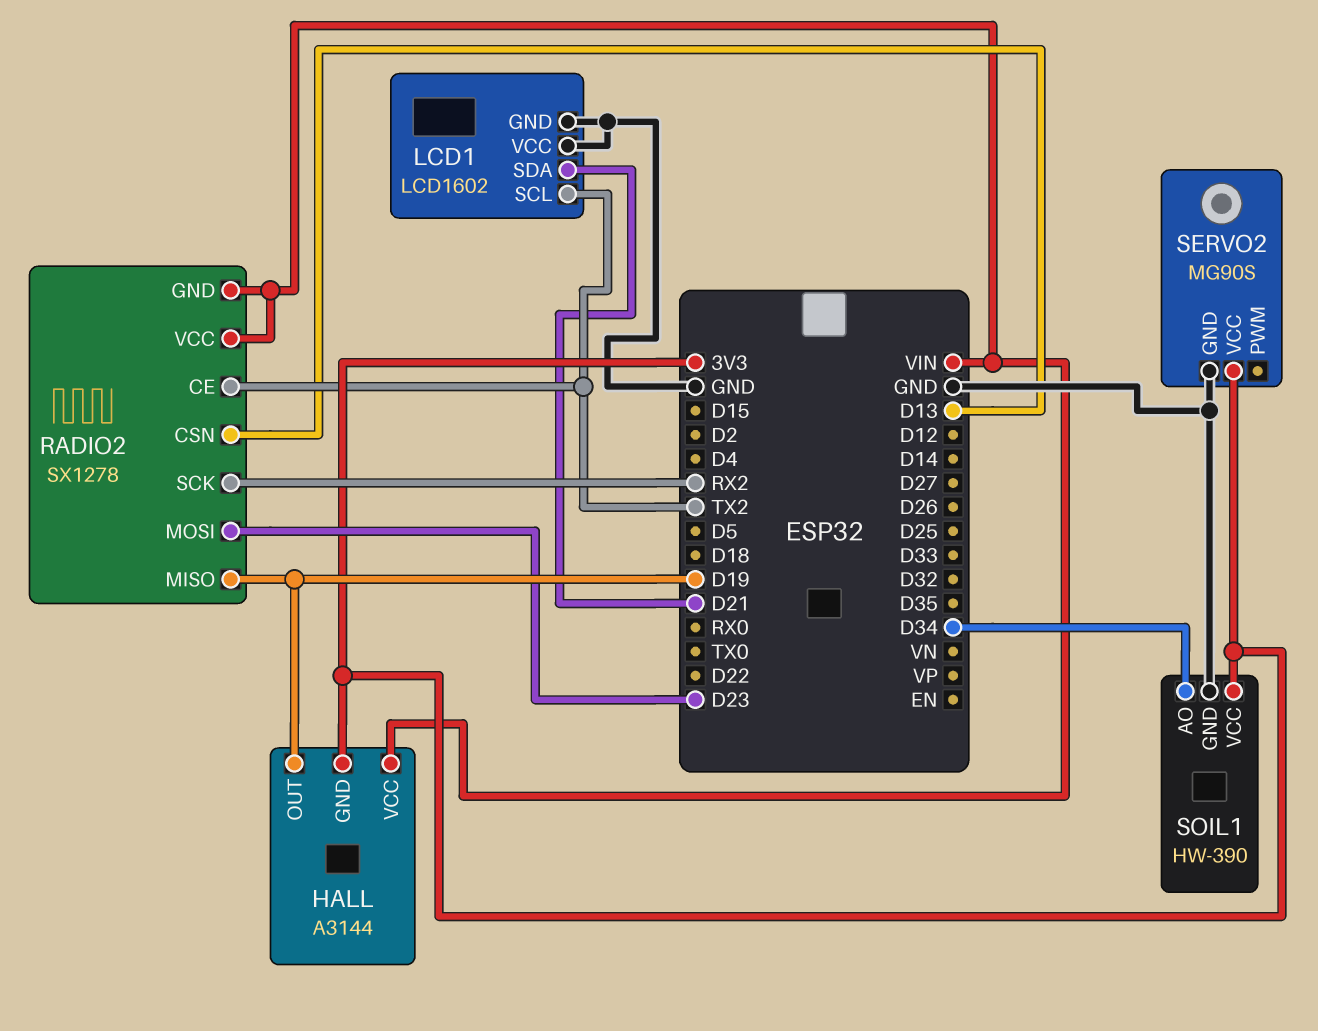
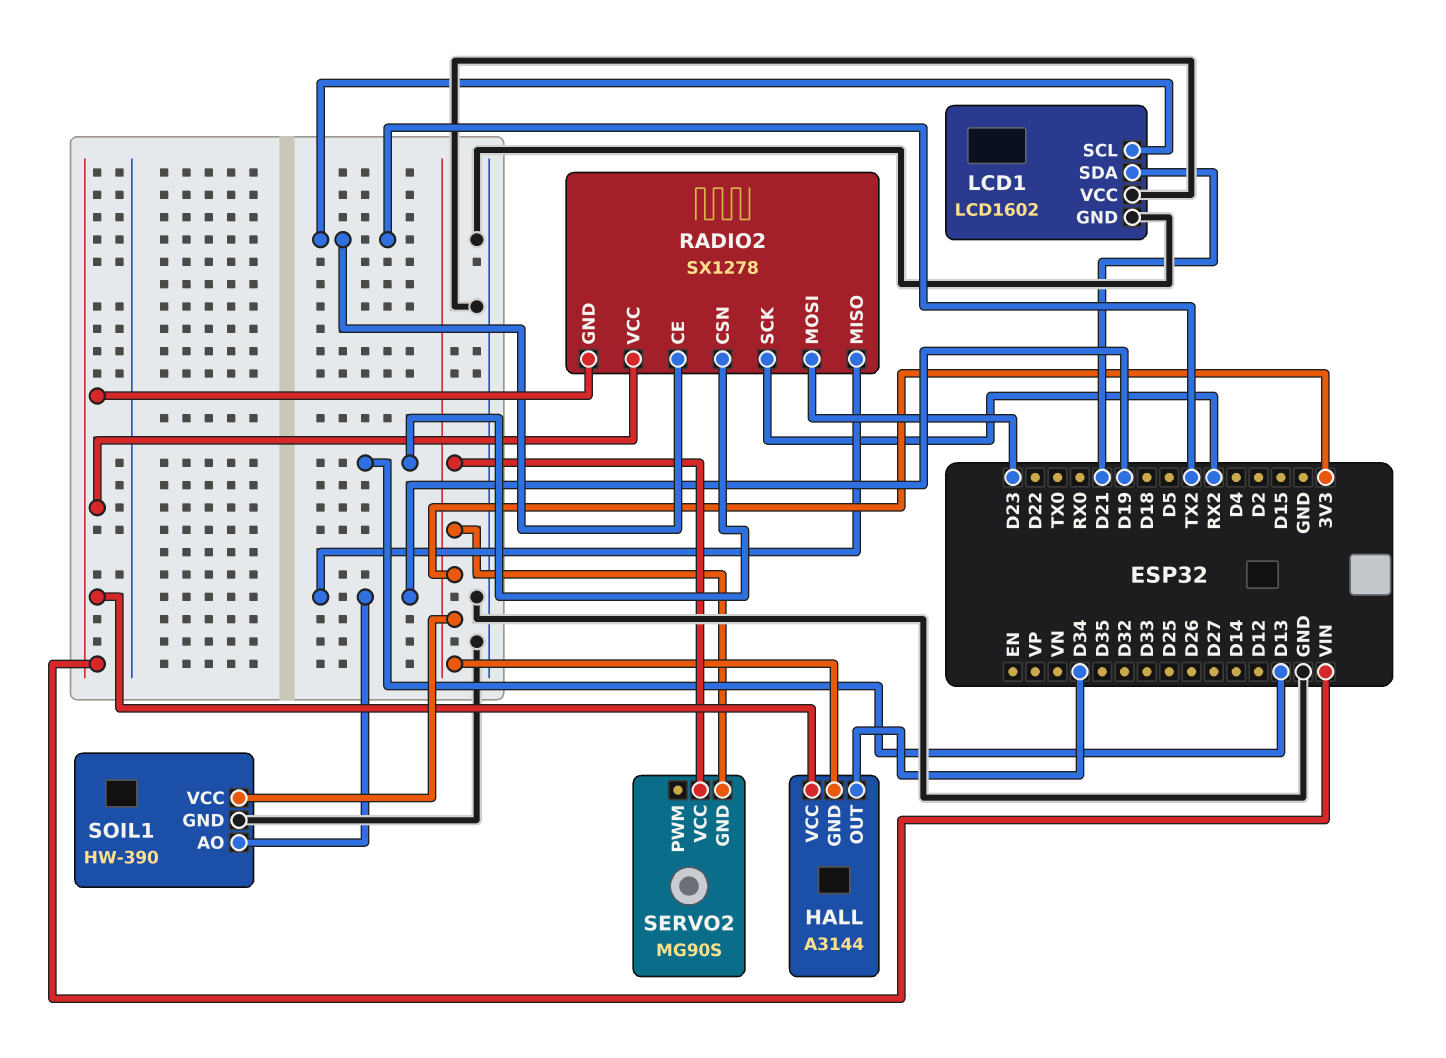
HALL pin OUT: D19 -> D34
SERVO2 pin GND: GND -> 3V3
SOIL1 pin AO: D34 -> D19

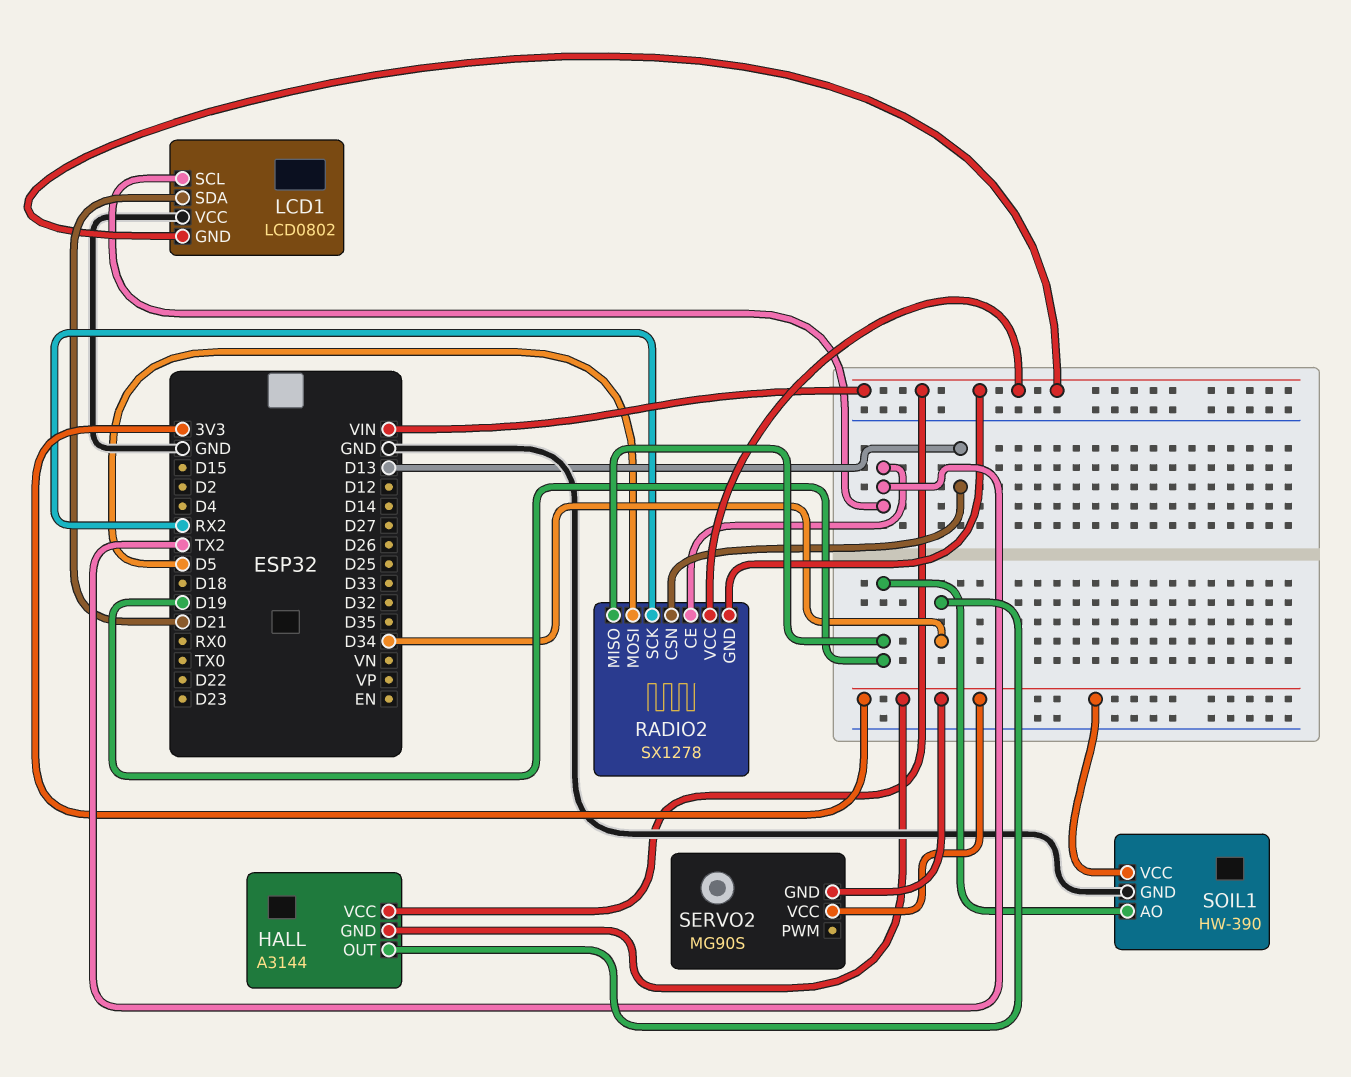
LCD1: LCD1602 -> LCD0802
LCD1 pin GND: GND -> VIN
RADIO2 pin MOSI: D23 -> D5

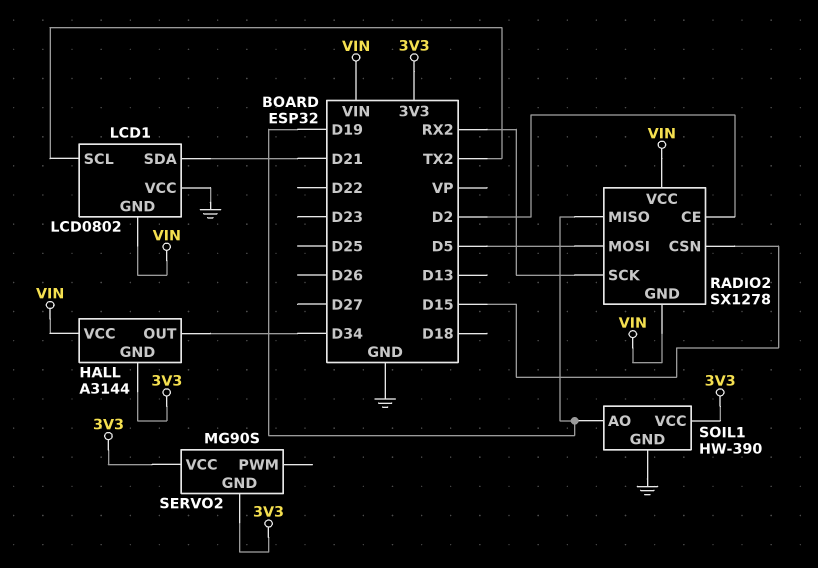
RADIO2 pin CE: TX2 -> D2
RADIO2 pin CSN: D13 -> D15

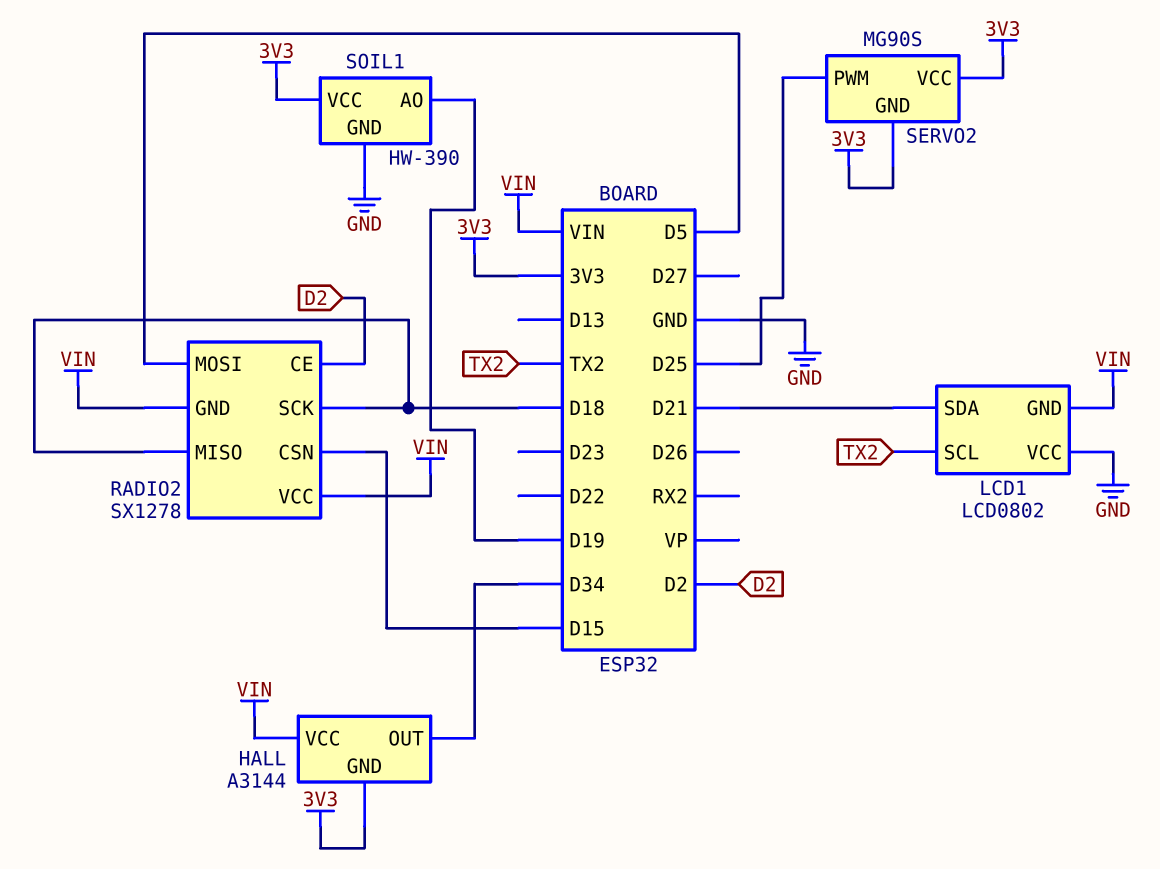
RADIO2 pin MISO: D19 -> D18
RADIO2 pin SCK: RX2 -> D18
SERVO2 pin PWM: none -> D25

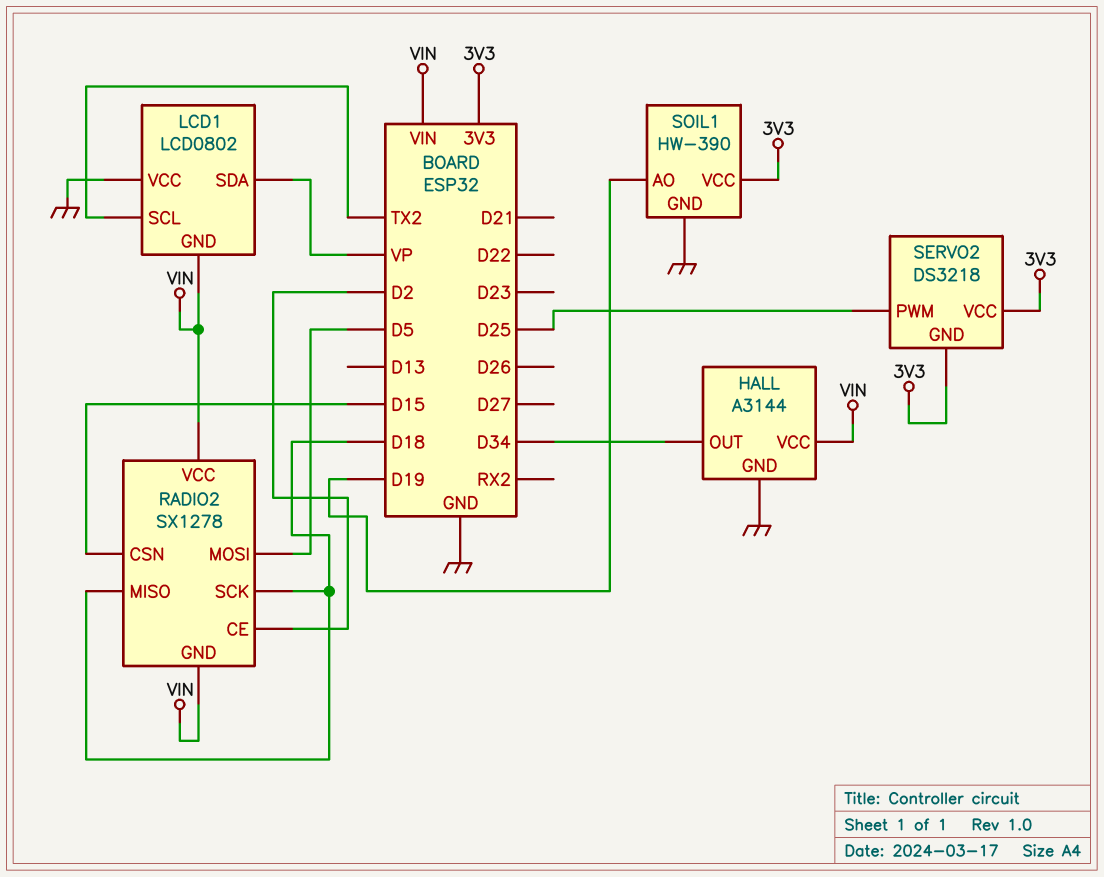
HALL pin GND: 3V3 -> GND
LCD1 pin SDA: D21 -> VP
SERVO2: MG90S -> DS3218

